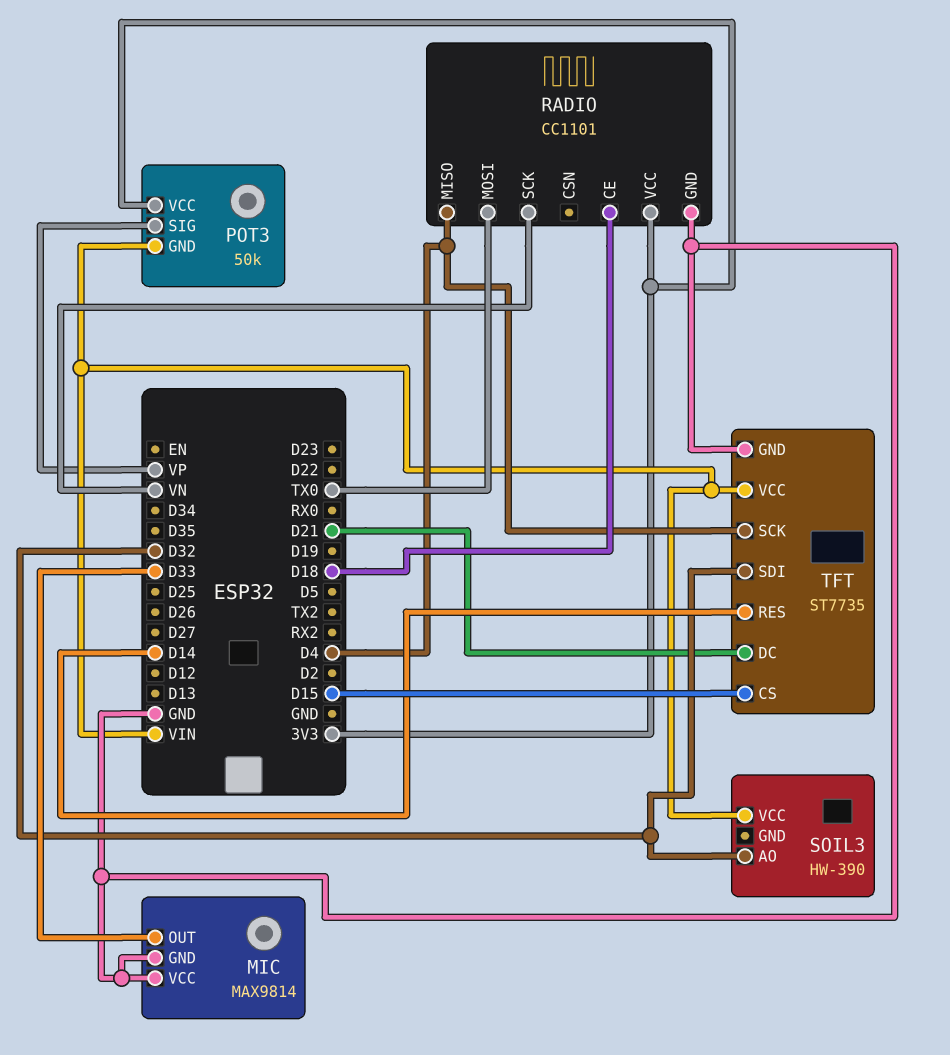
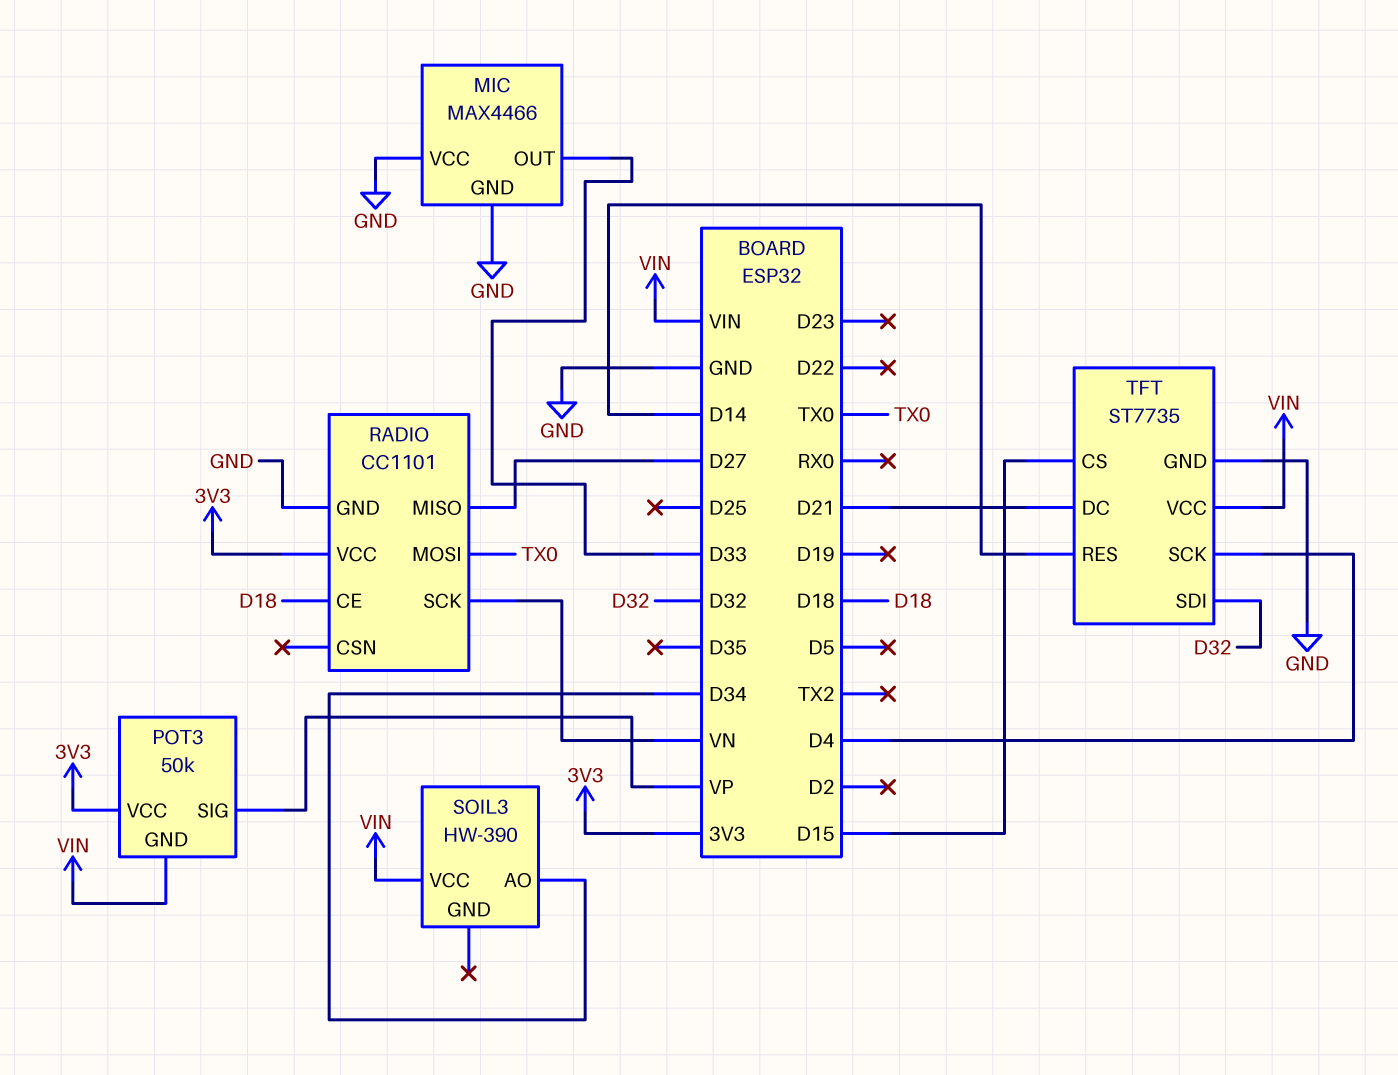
MIC: MAX9814 -> MAX4466
RADIO pin MISO: D4 -> D27
SOIL3 pin AO: D32 -> D34

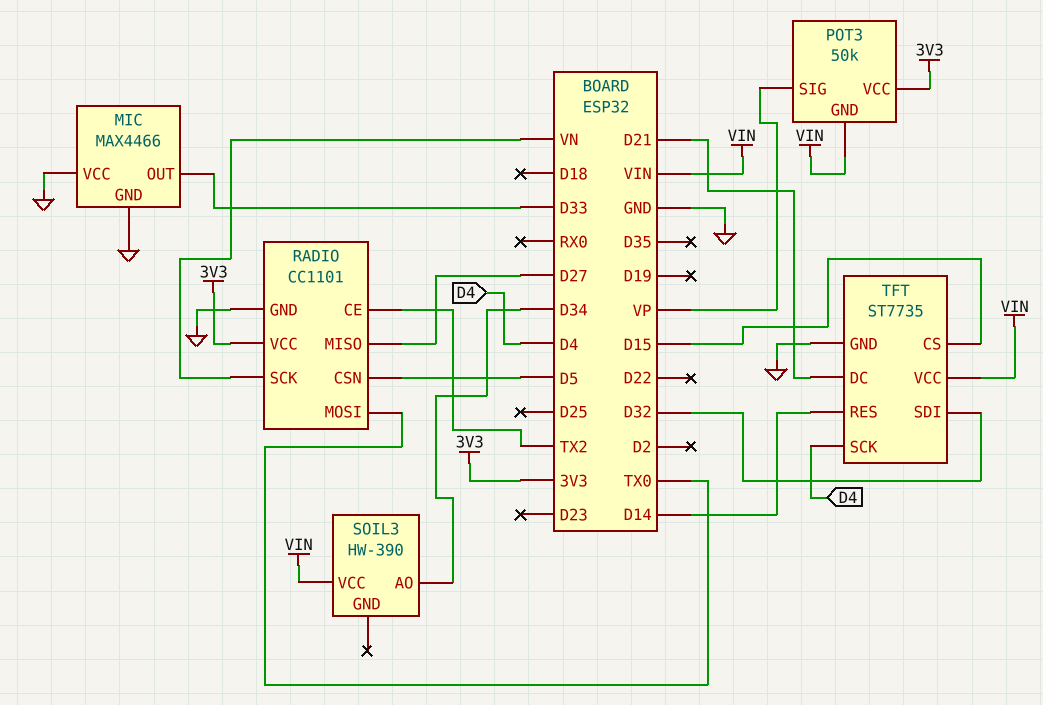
RADIO pin CE: D18 -> TX2
RADIO pin CSN: none -> D5

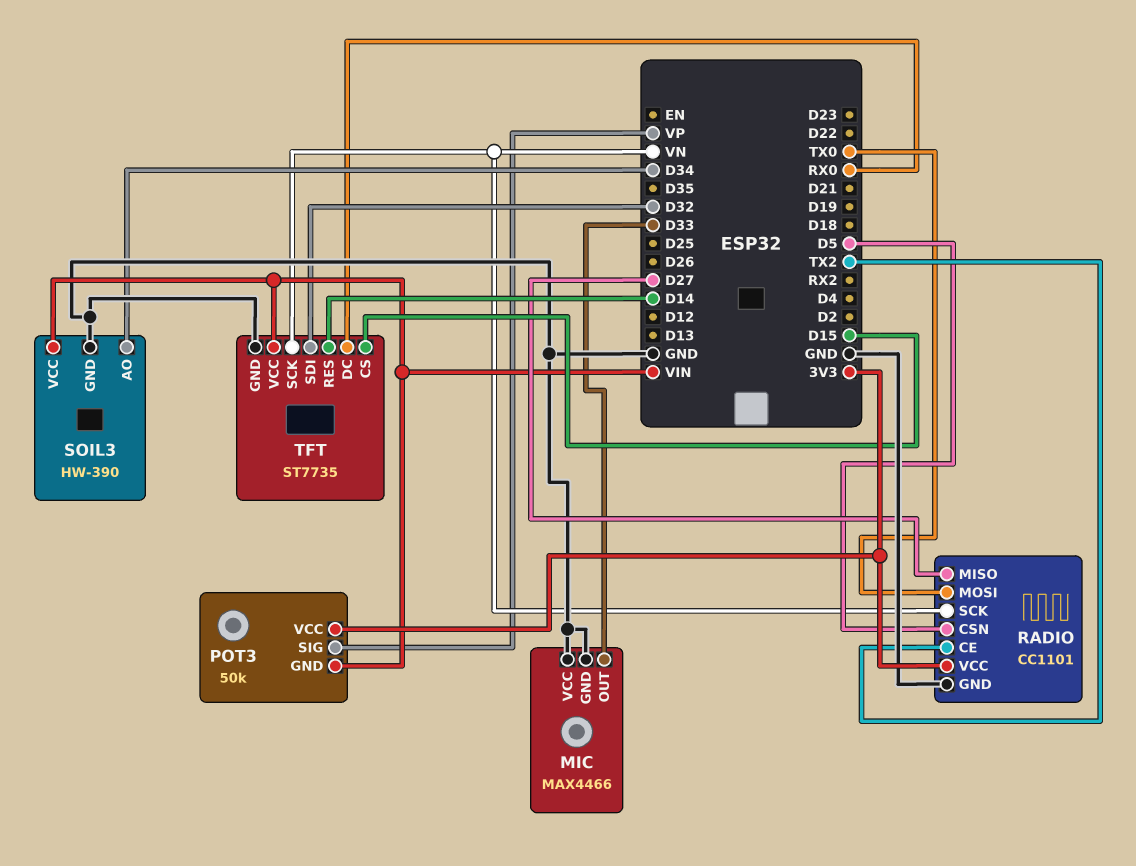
SOIL3 pin GND: none -> GND
TFT pin DC: D21 -> RX0
TFT pin SCK: D4 -> VN

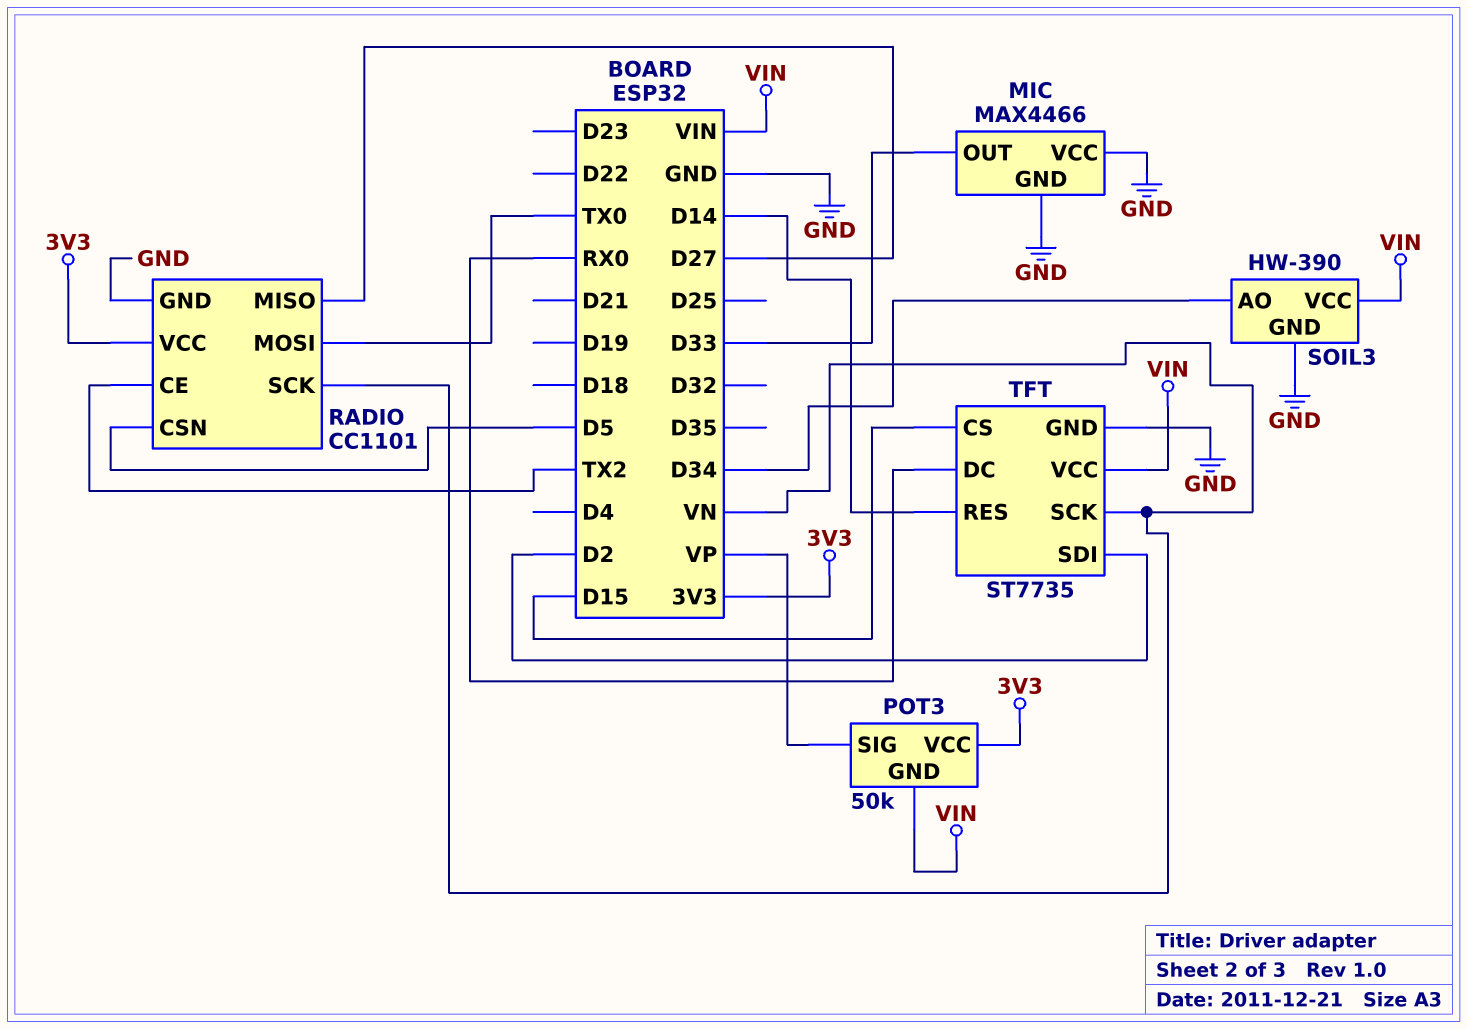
TFT pin SDI: D32 -> D2

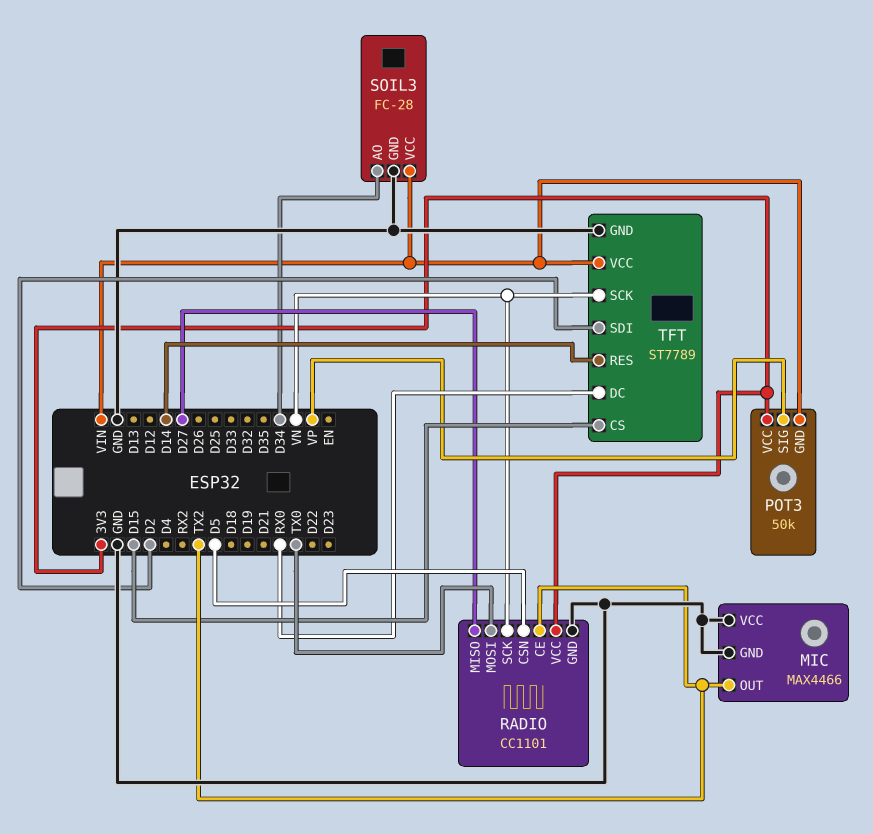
MIC pin OUT: D33 -> TX2
SOIL3: HW-390 -> FC-28
TFT: ST7735 -> ST7789

